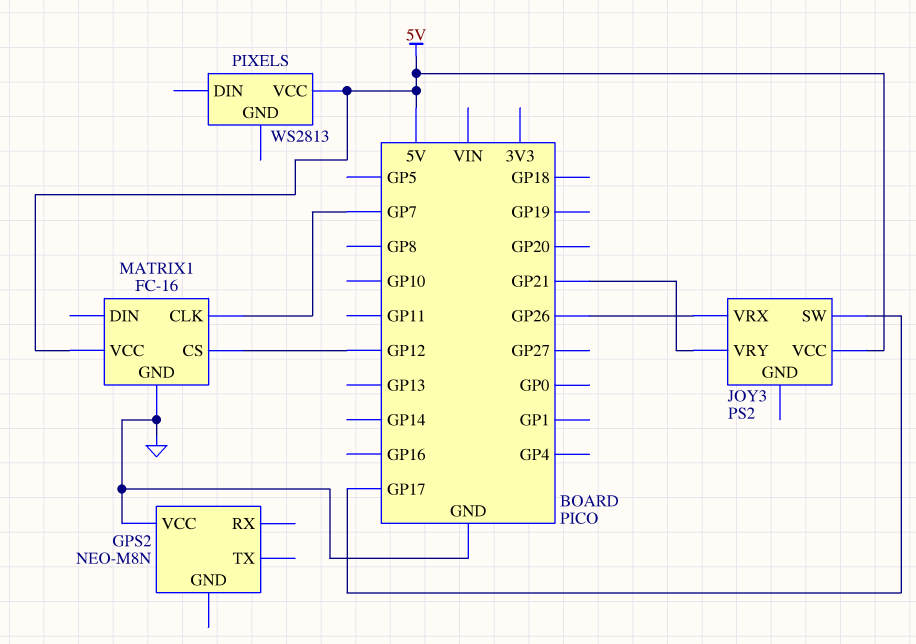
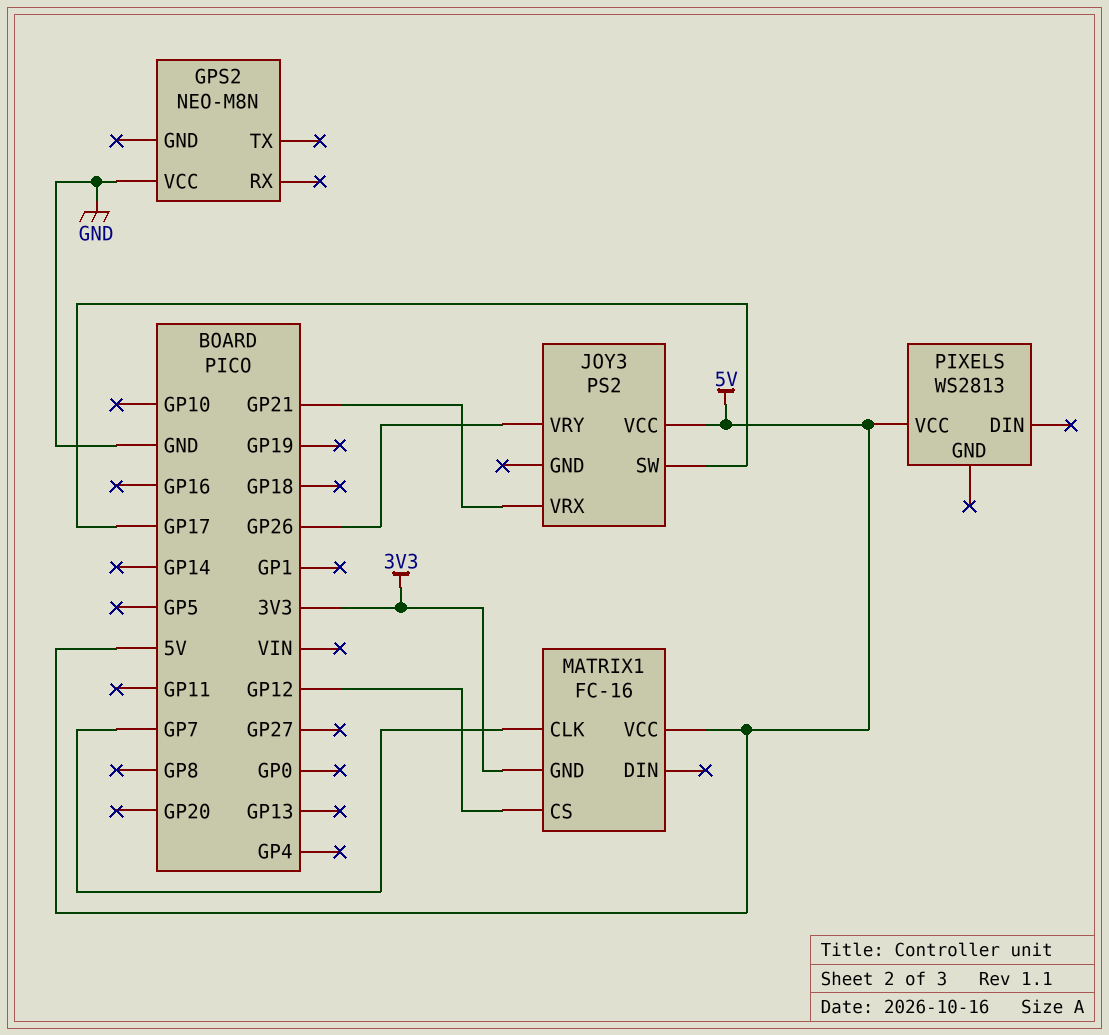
JOY3 pin VRX: GP26 -> GP21
JOY3 pin VRY: GP21 -> GP26
MATRIX1 pin GND: GND -> 3V3

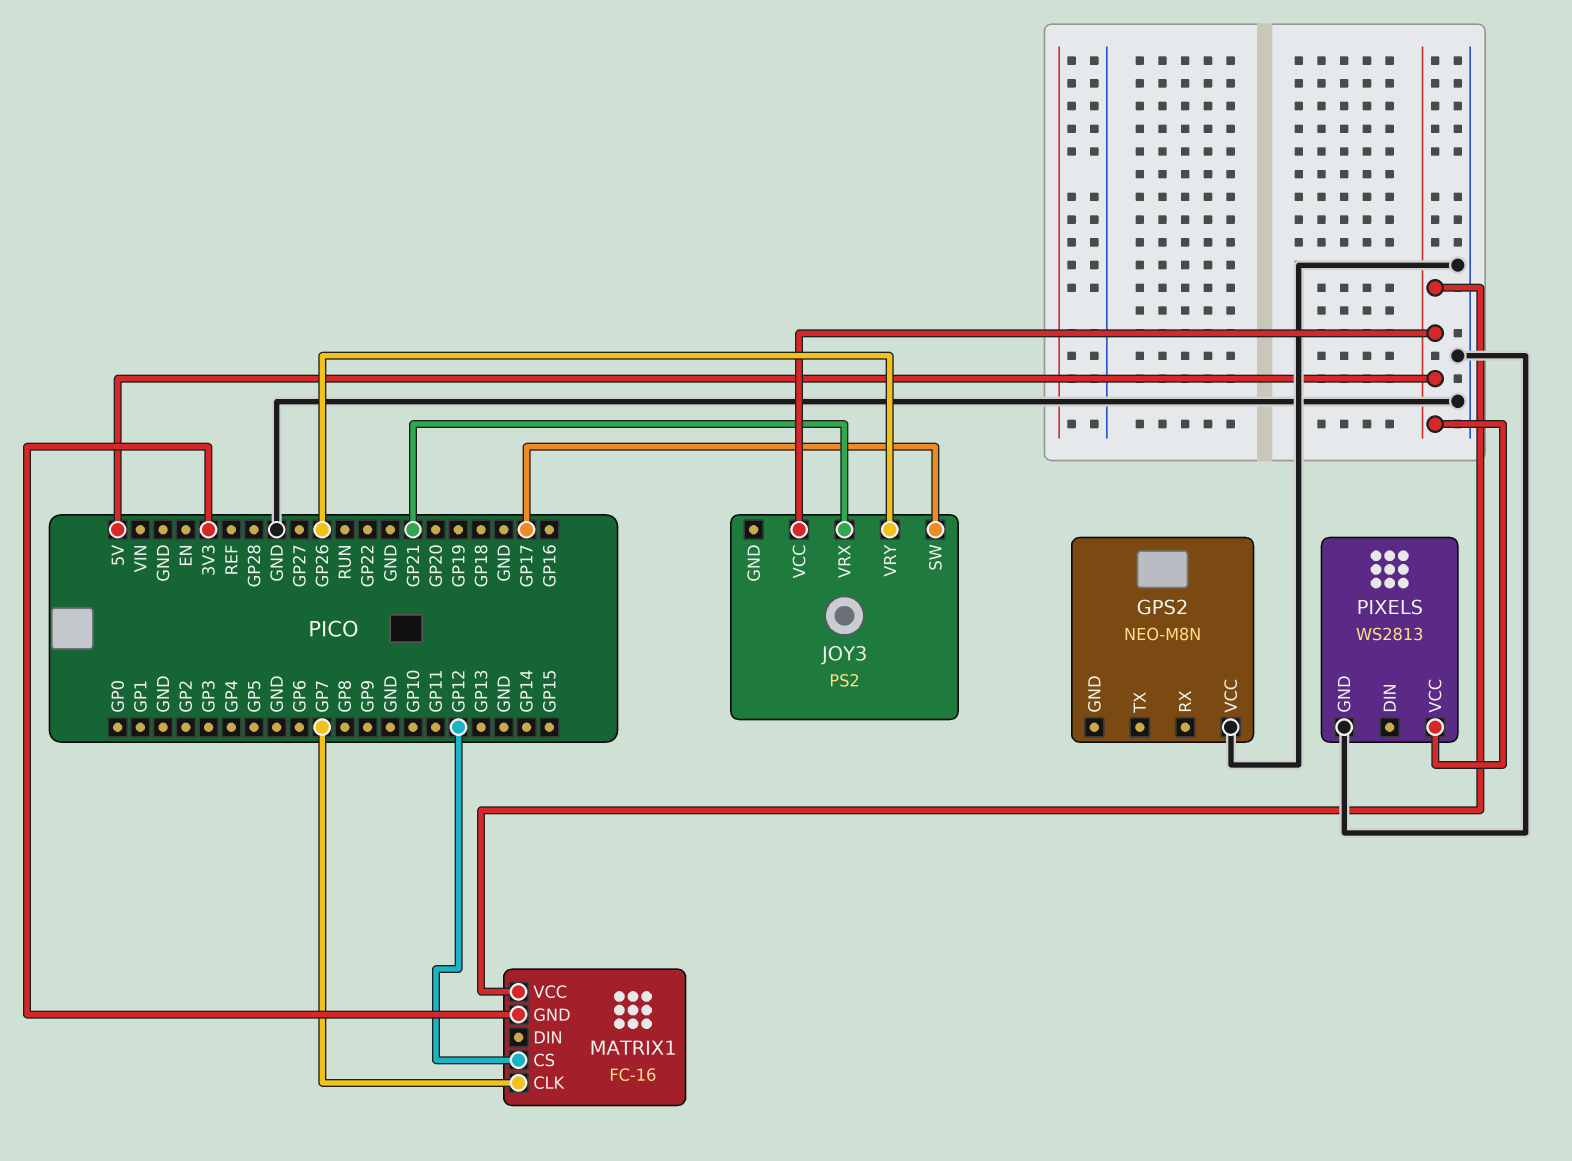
PIXELS pin GND: none -> GND

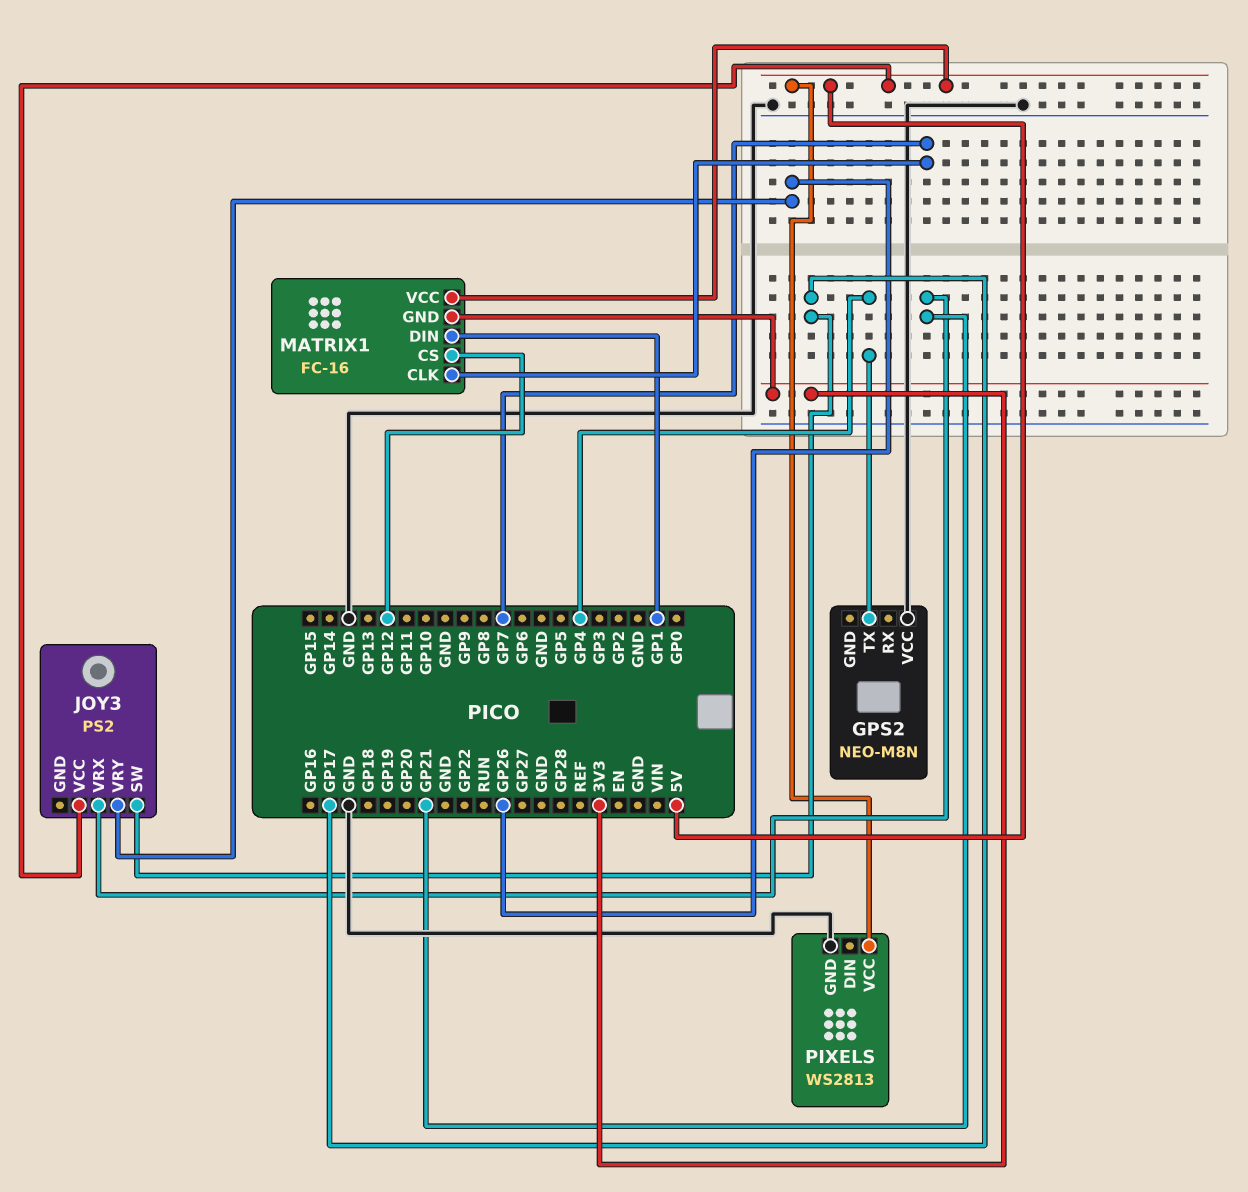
GPS2 pin TX: none -> GP4
MATRIX1 pin DIN: none -> GP1

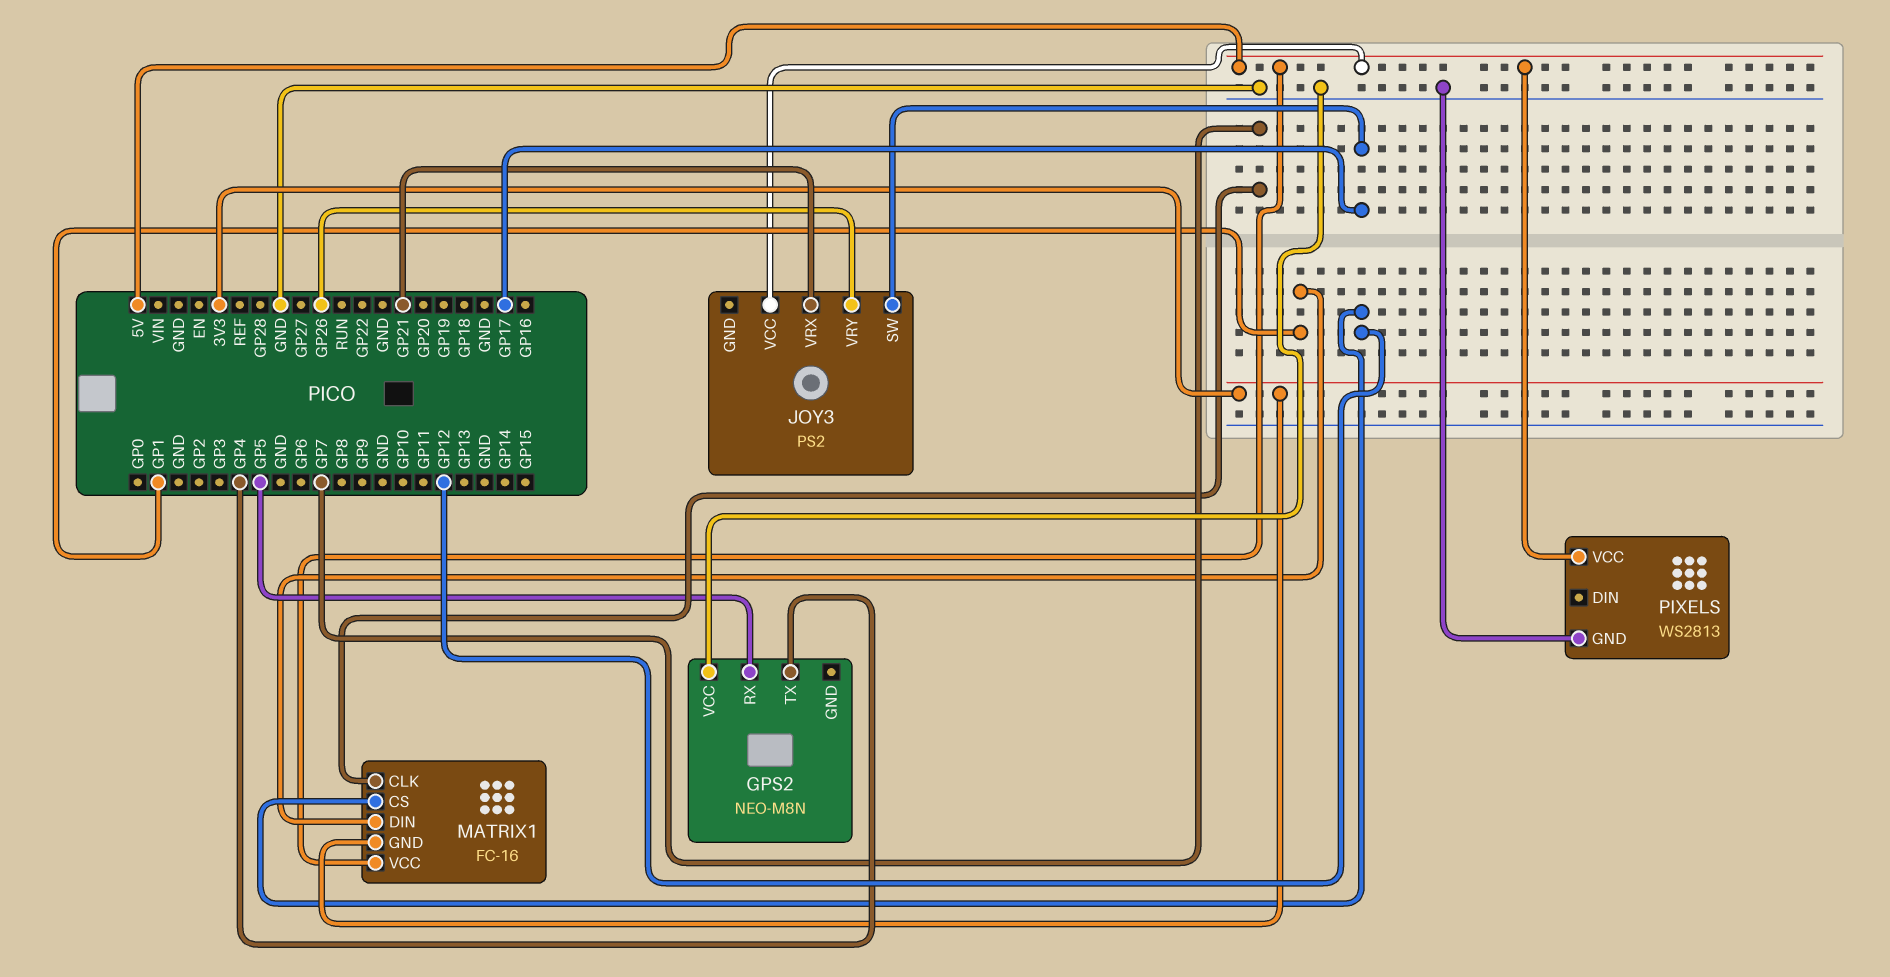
GPS2 pin RX: none -> GP5

